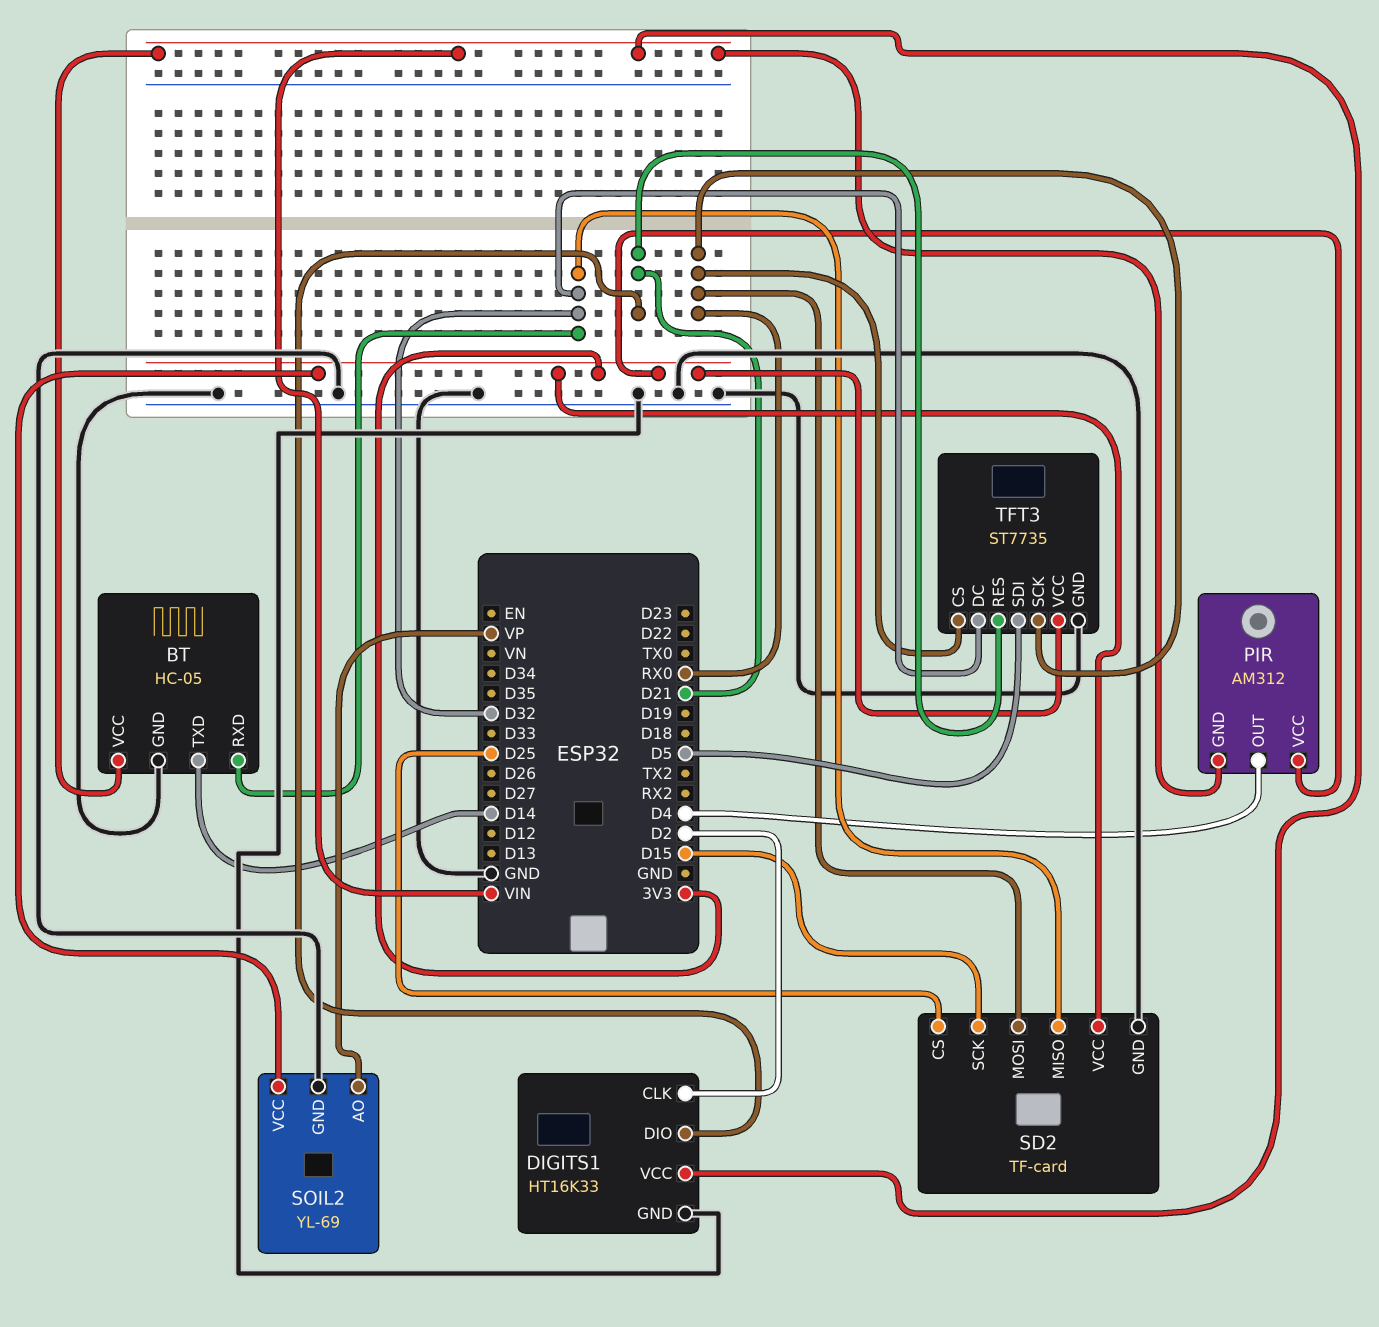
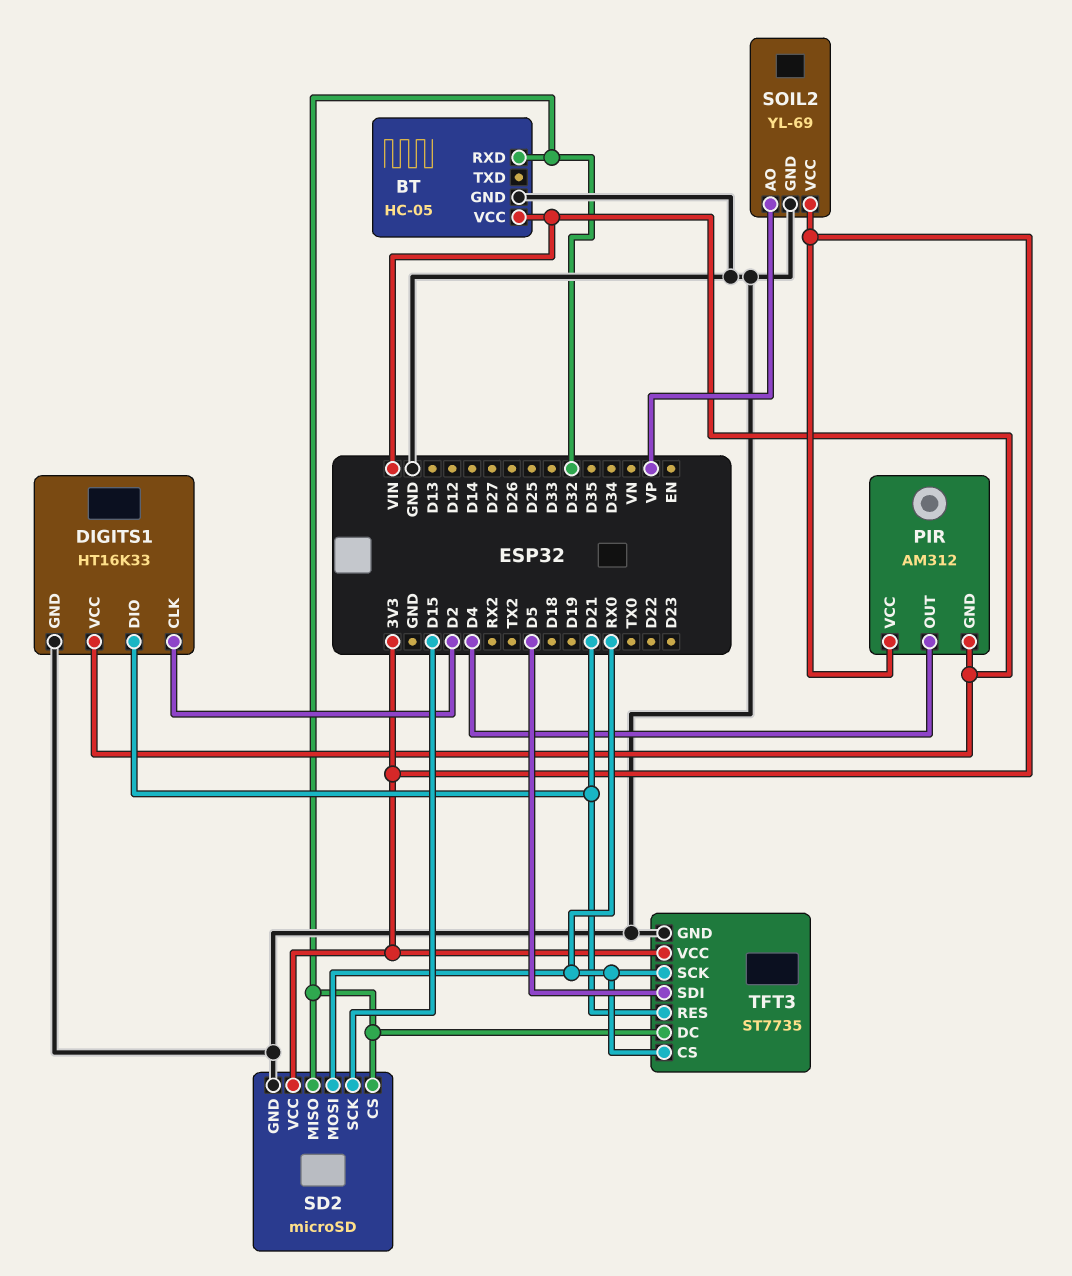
BT pin TXD: D14 -> none
SD2: TF-card -> microSD
SD2 pin CS: D25 -> D32

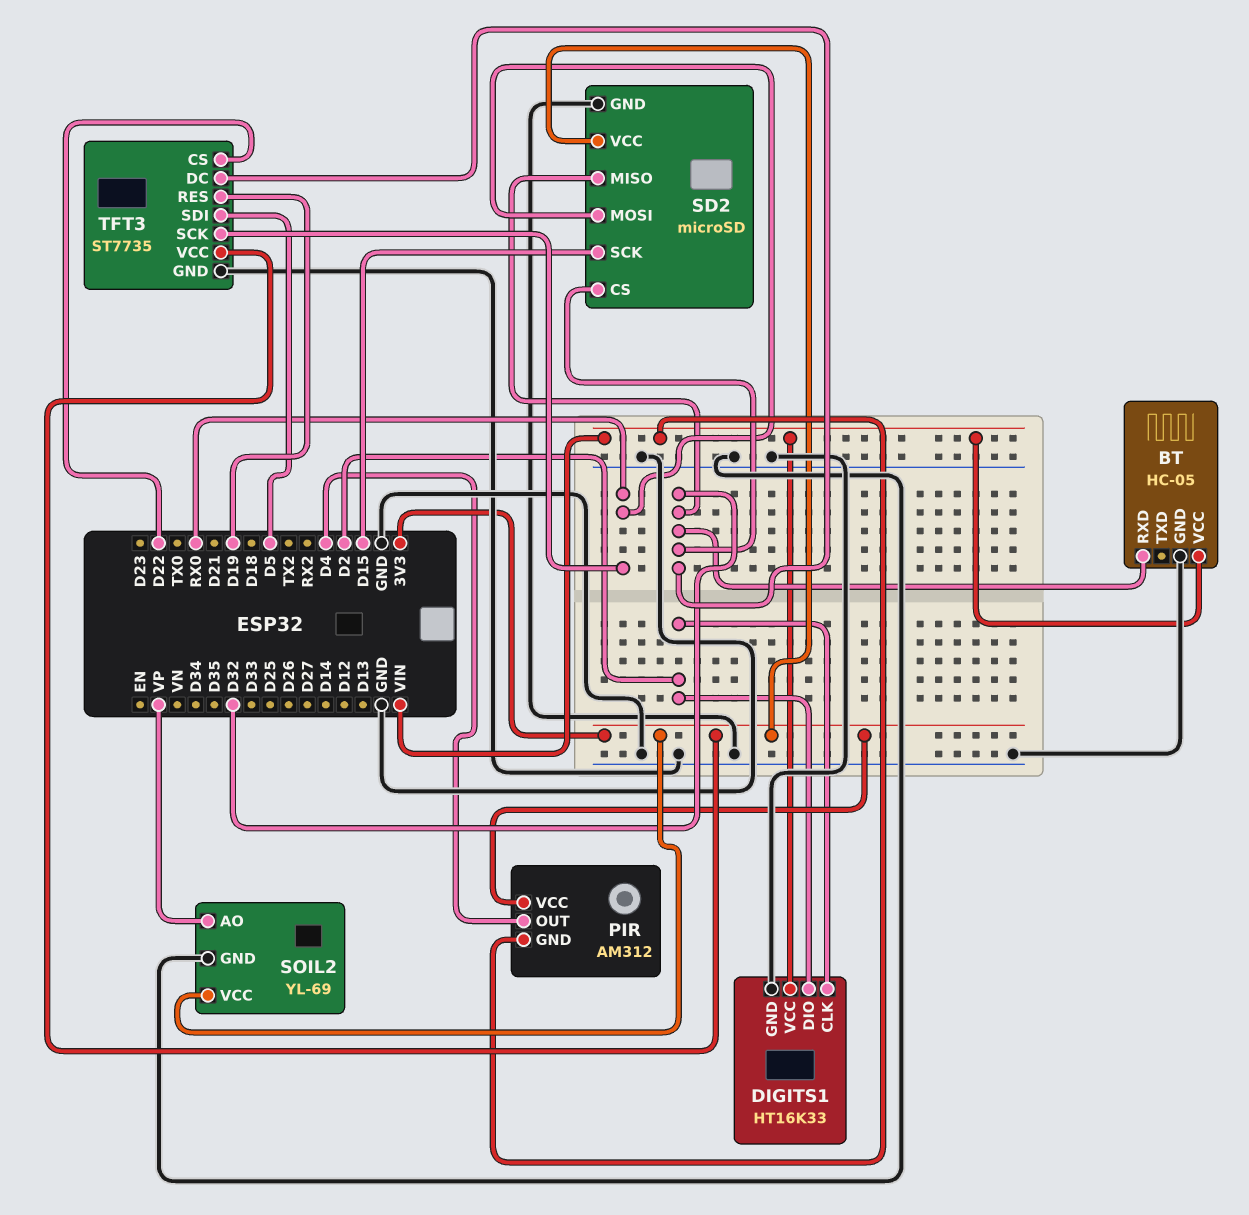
DIGITS1 pin DIO: D21 -> D2
TFT3 pin CS: RX0 -> D22
TFT3 pin RES: D21 -> D19

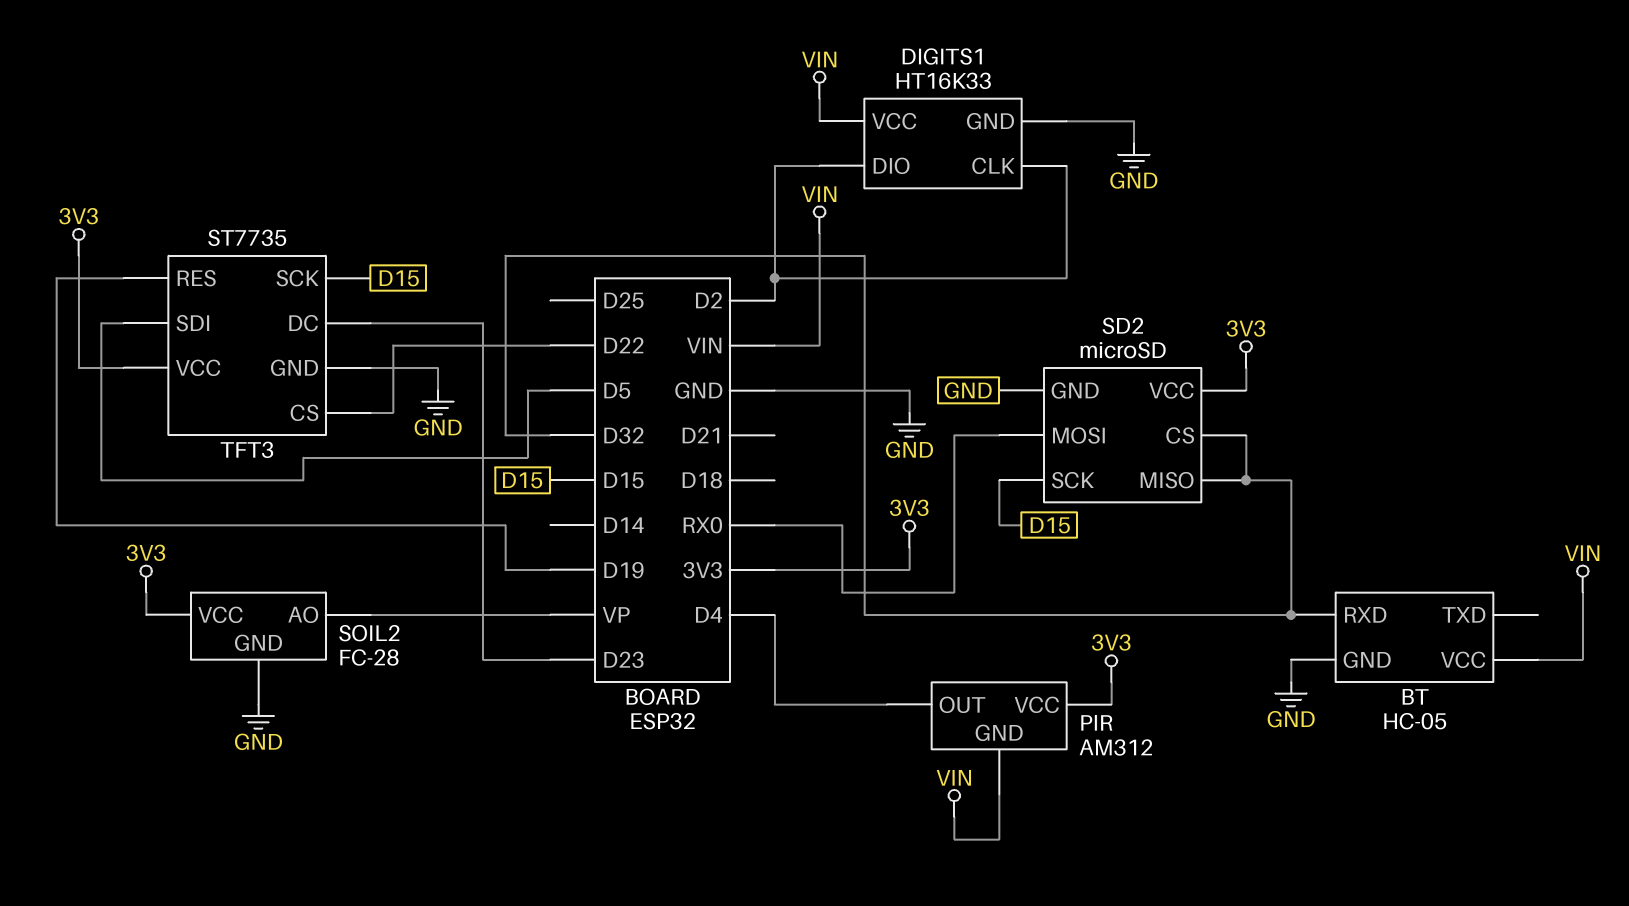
SOIL2: YL-69 -> FC-28
TFT3 pin DC: D32 -> D23
TFT3 pin SCK: RX0 -> D15

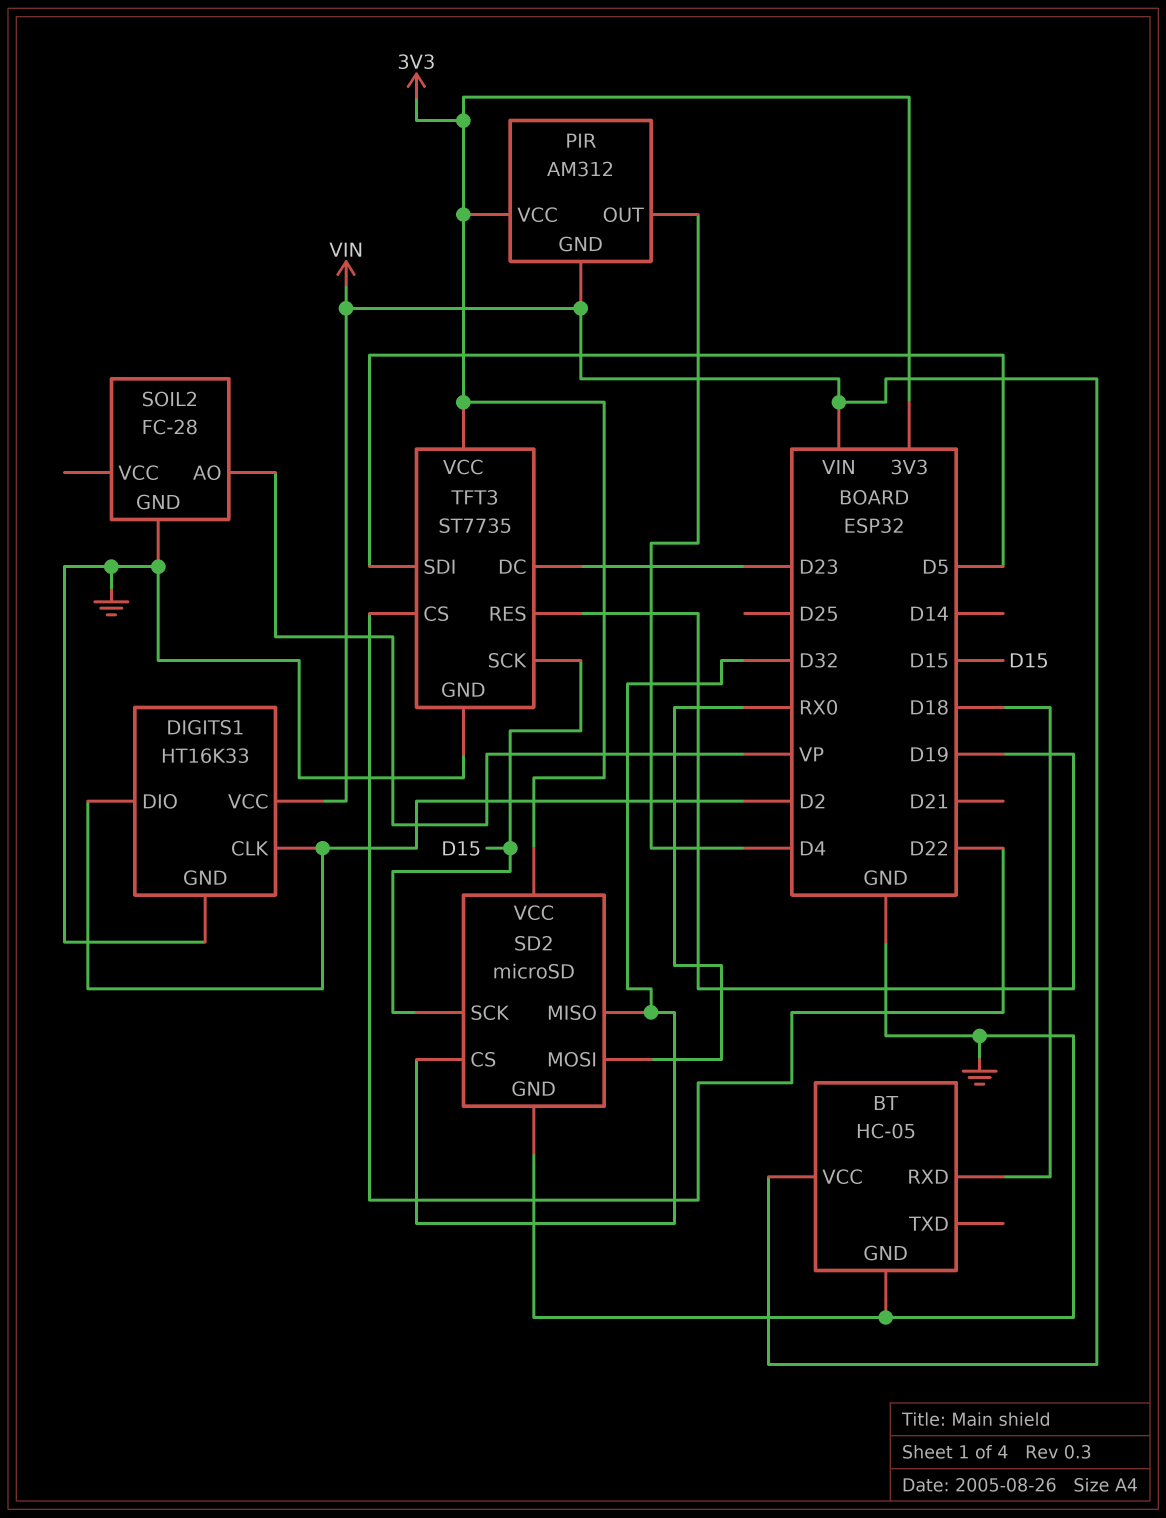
BT pin RXD: D32 -> D18
SOIL2 pin VCC: 3V3 -> none

